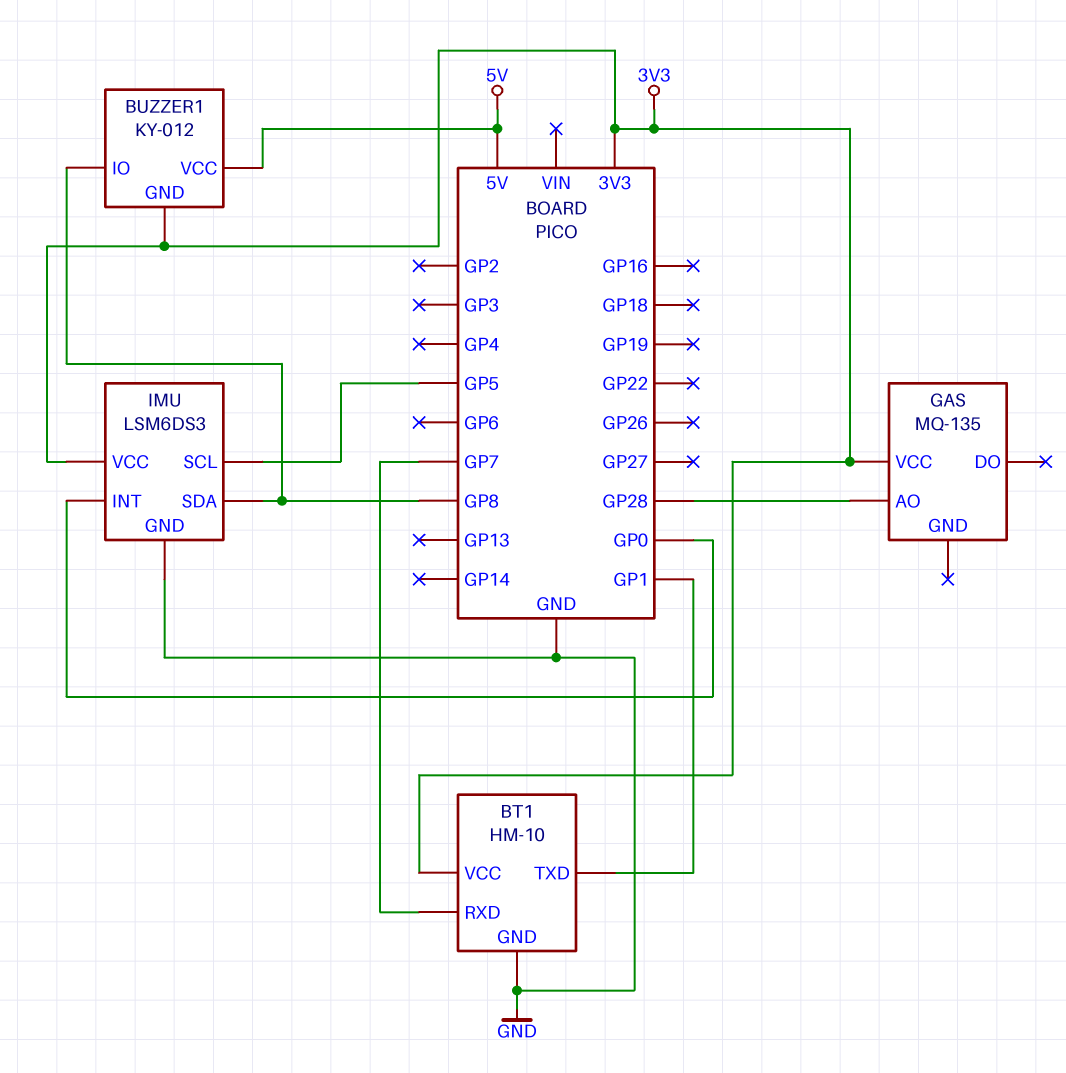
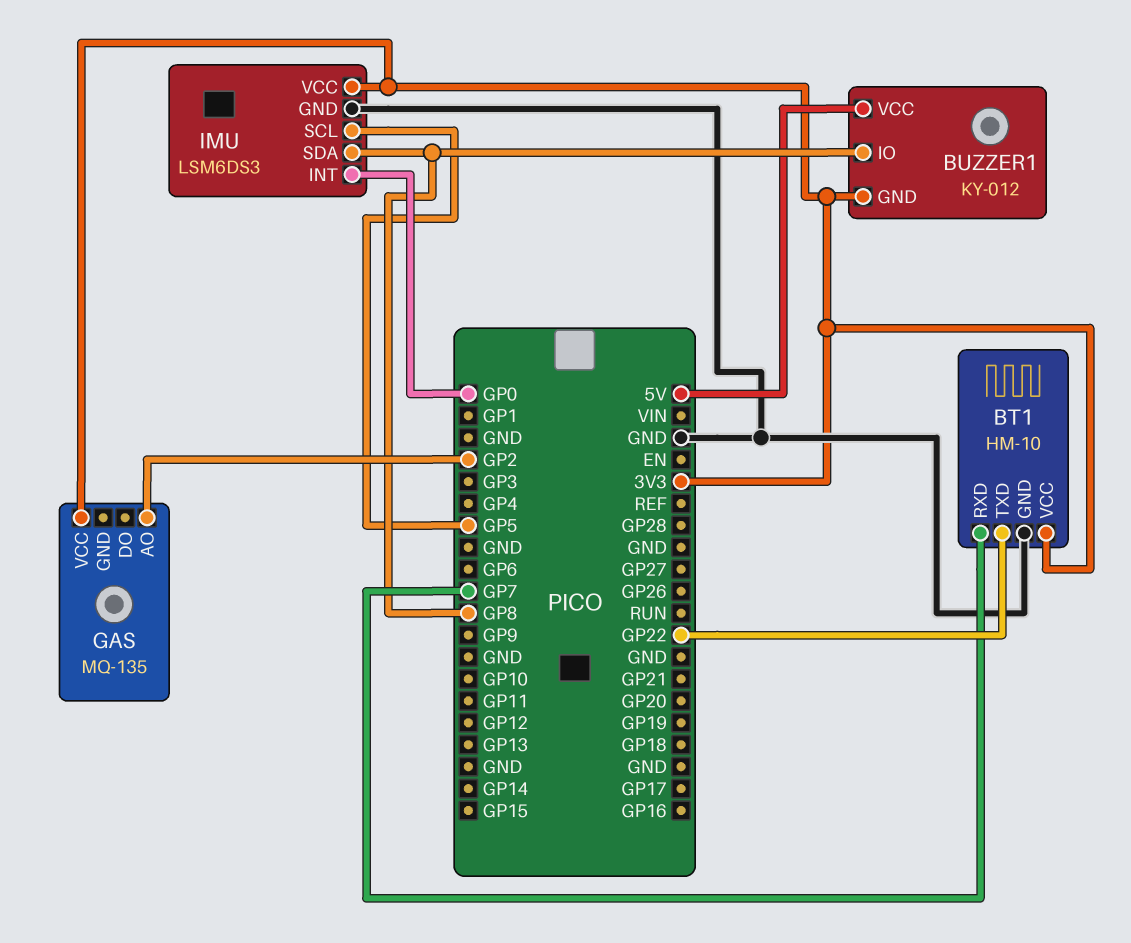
BT1 pin TXD: GP1 -> GP22
GAS pin AO: GP28 -> GP2

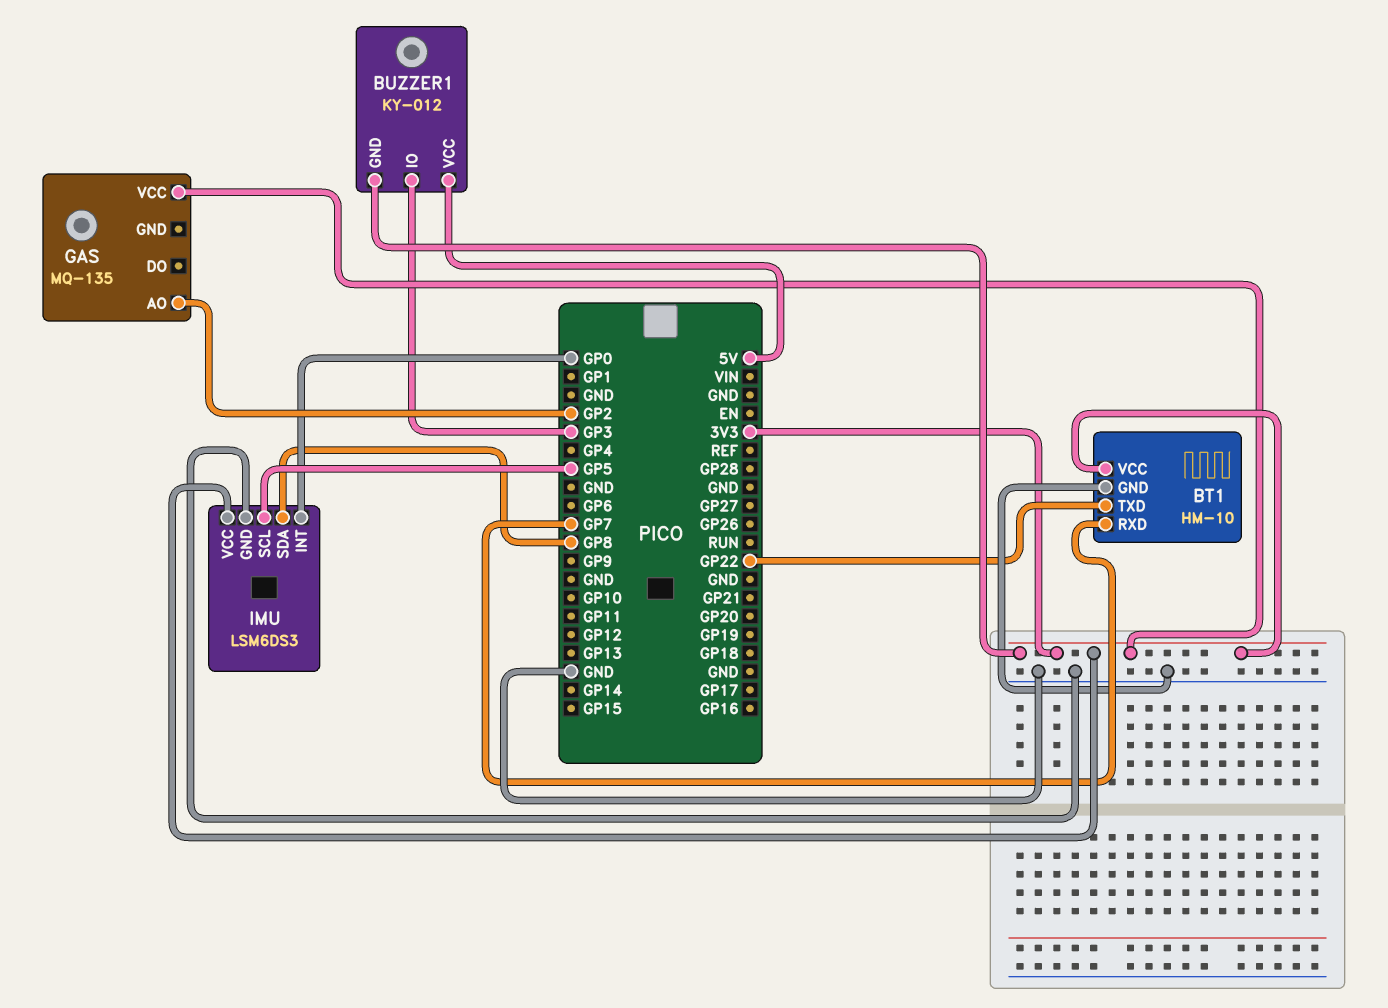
BUZZER1 pin IO: GP8 -> GP3

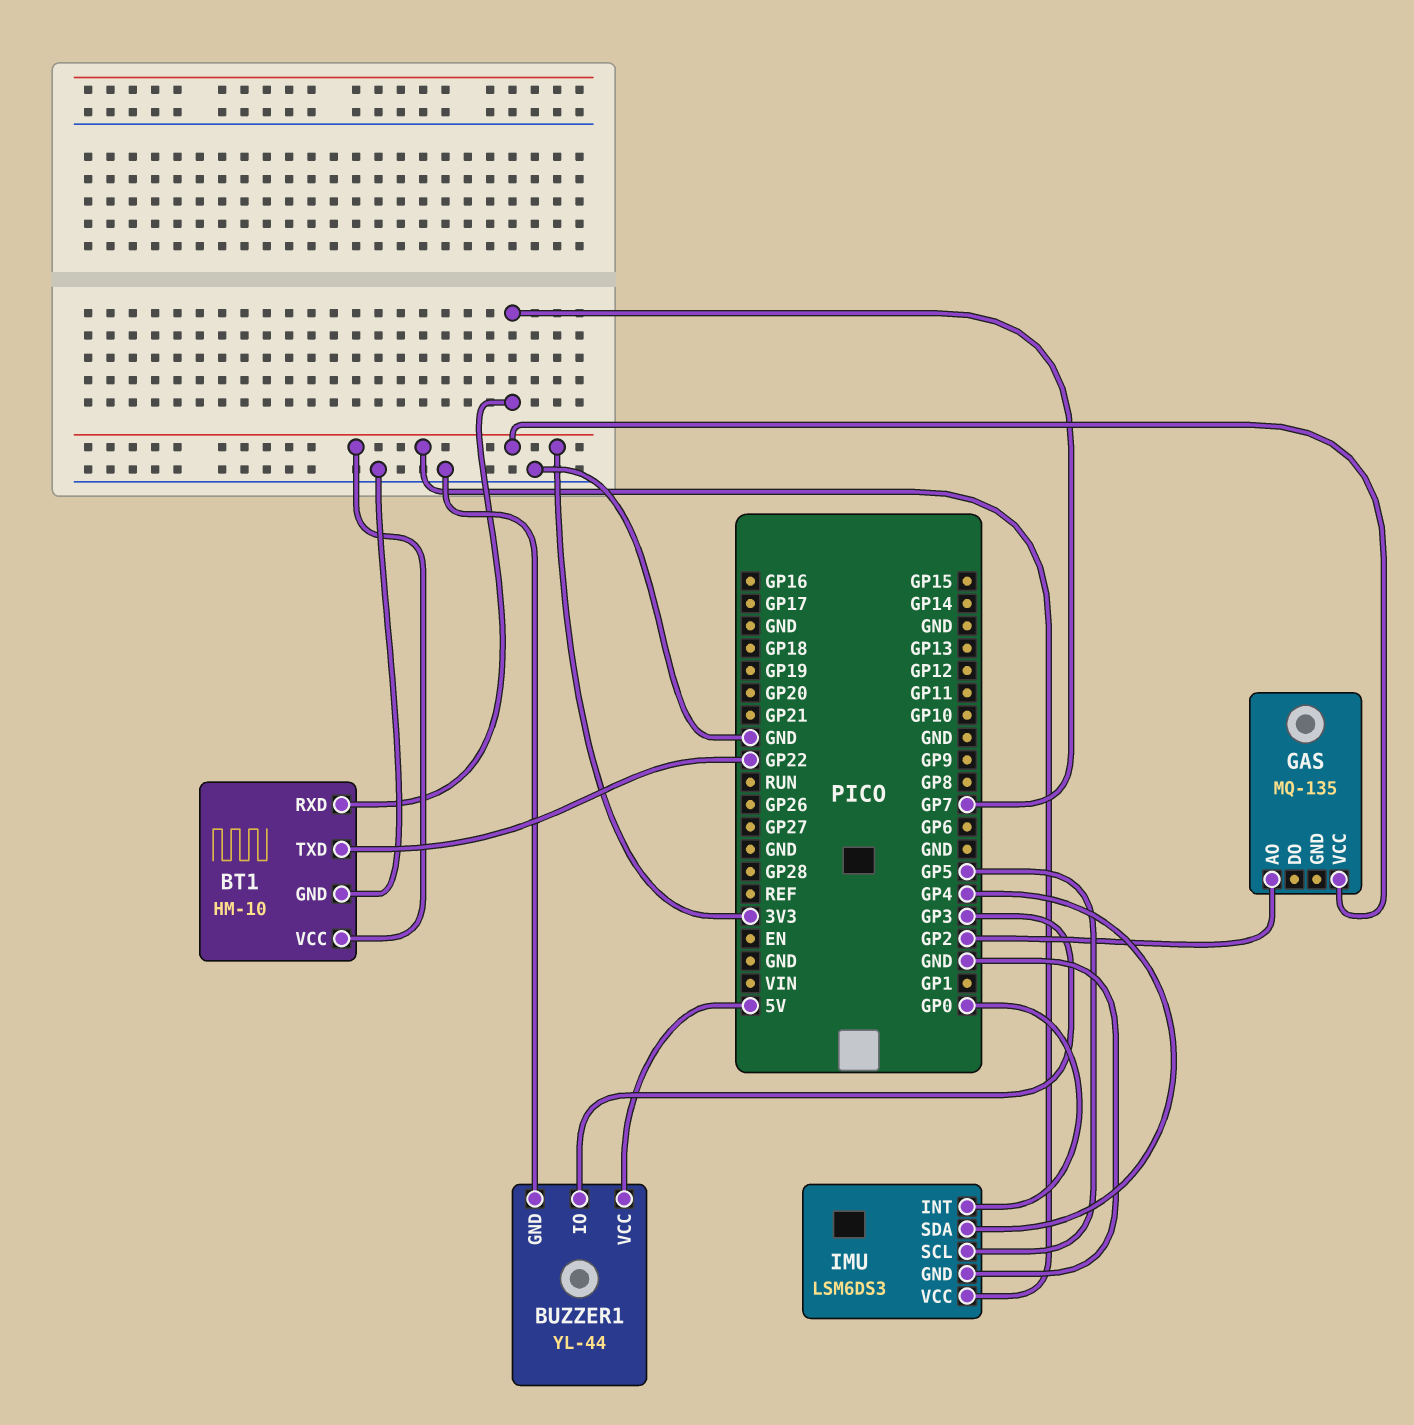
BUZZER1: KY-012 -> YL-44
BUZZER1 pin GND: 3V3 -> GND
IMU pin SDA: GP8 -> GP4

